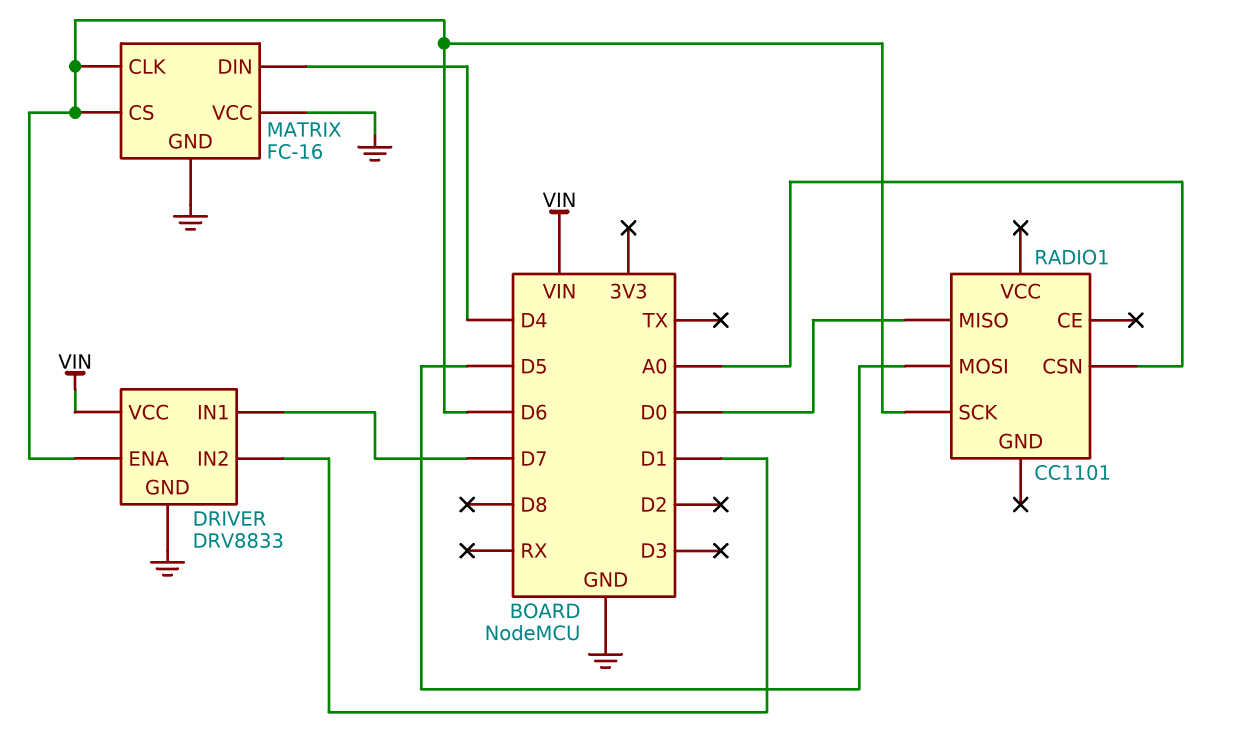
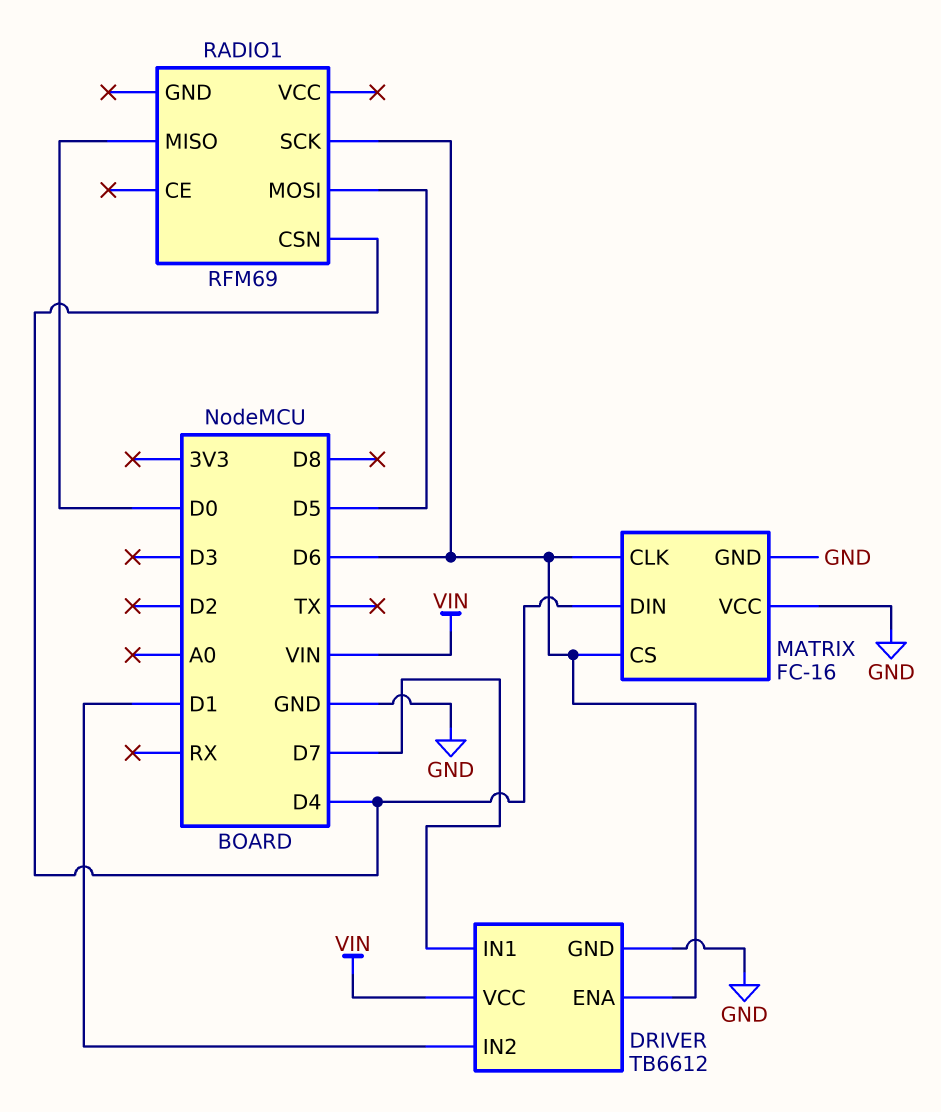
DRIVER: DRV8833 -> TB6612
RADIO1: CC1101 -> RFM69
RADIO1 pin CSN: A0 -> D4

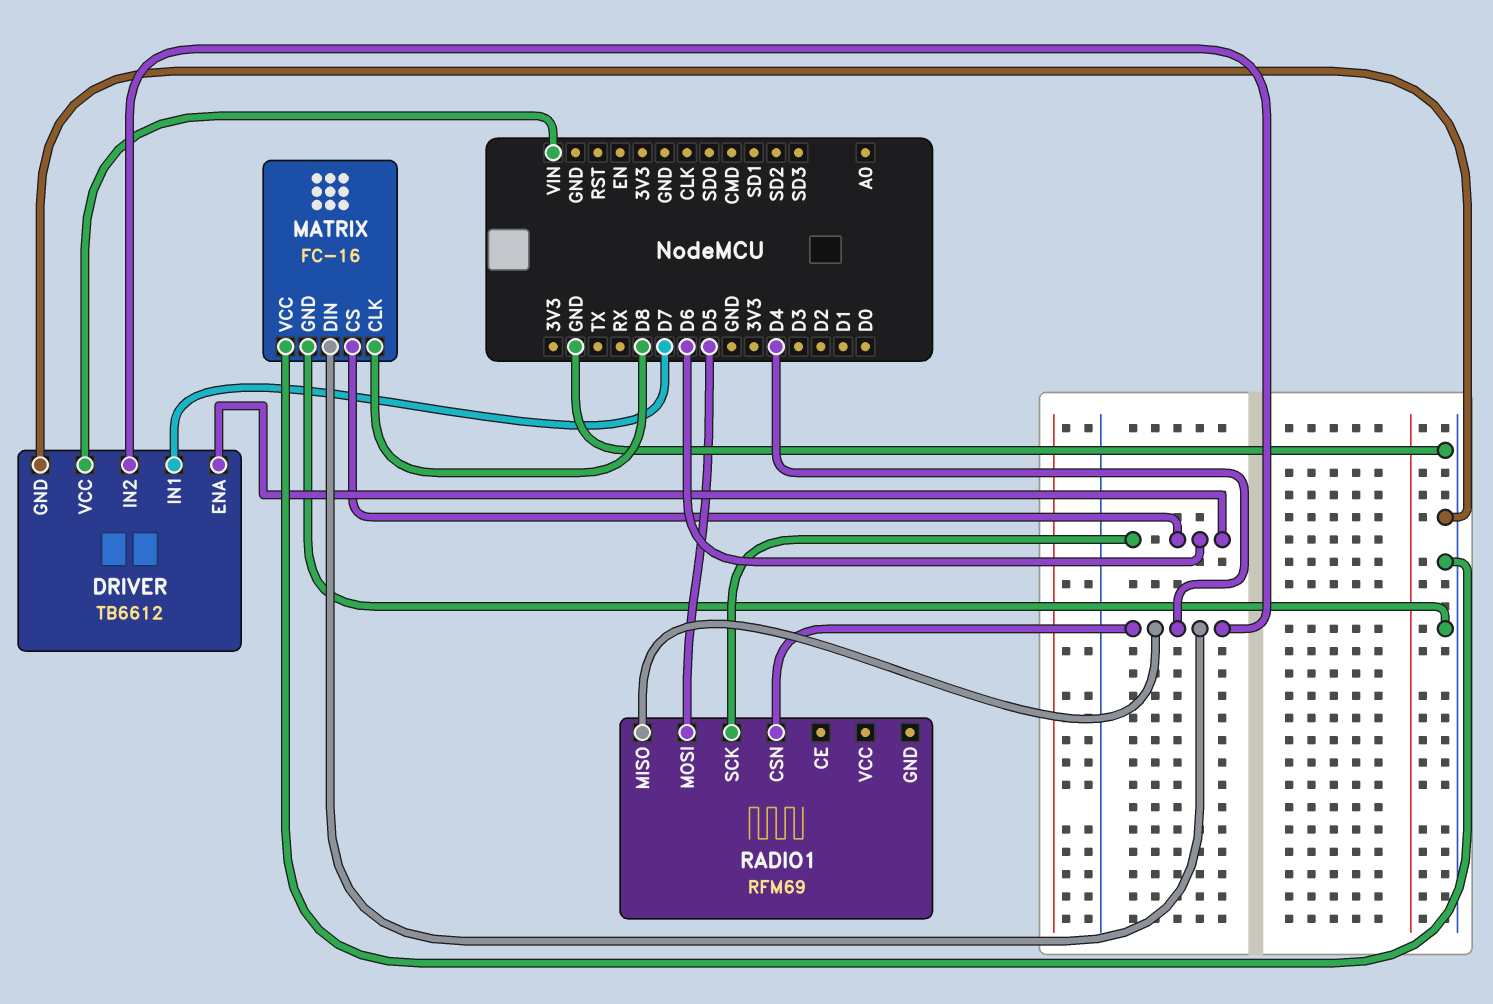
DRIVER pin IN2: D1 -> D4
MATRIX pin CLK: D6 -> D8
RADIO1 pin MISO: D0 -> D4

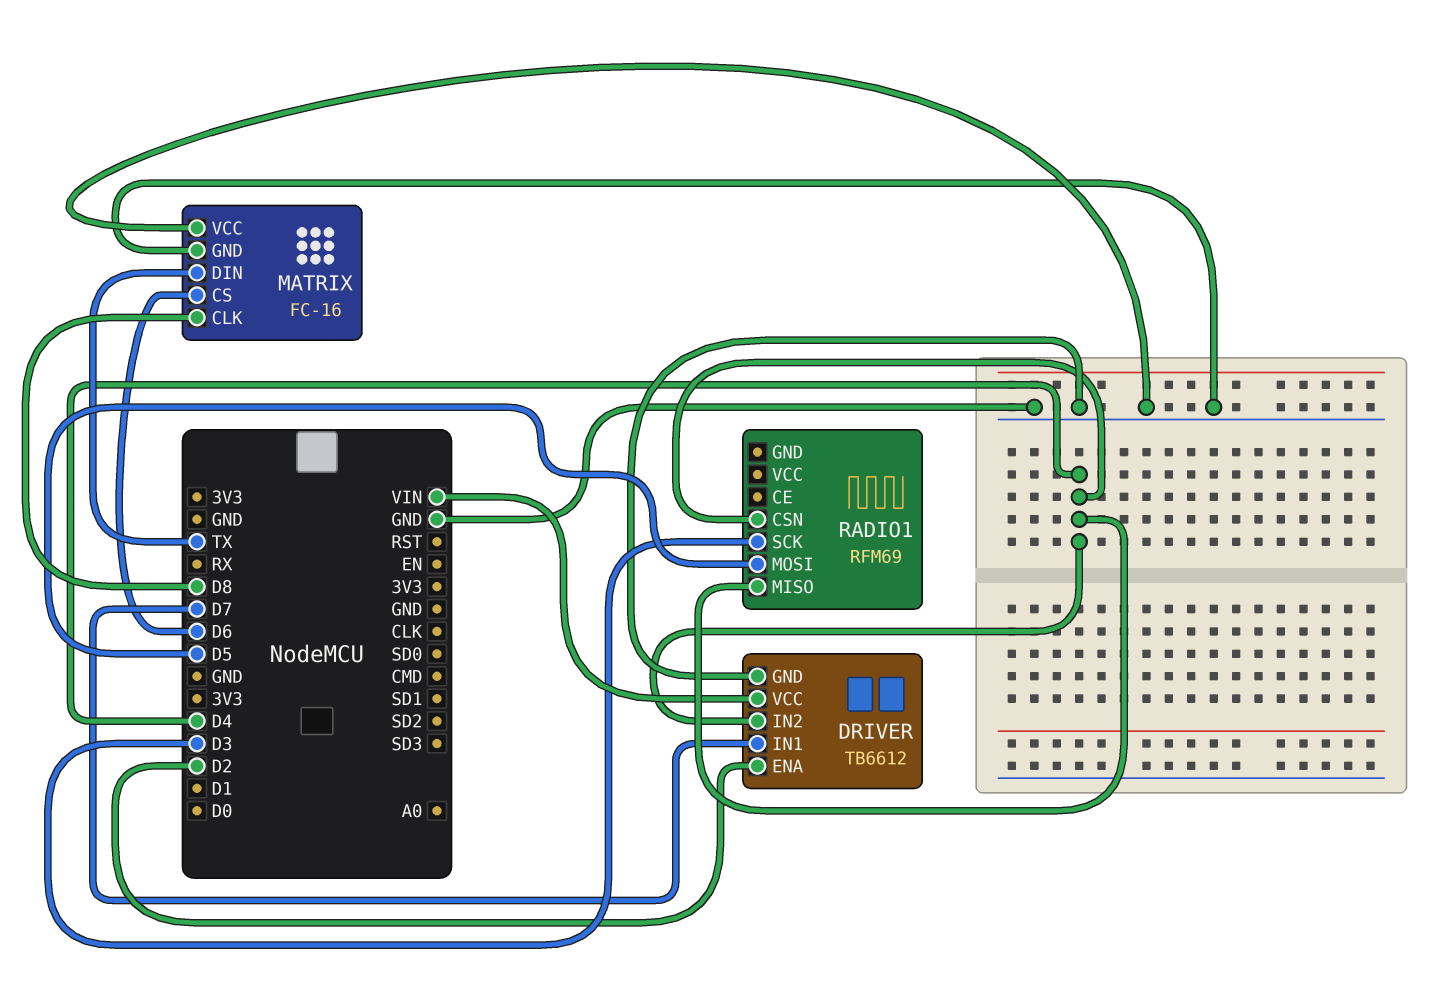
DRIVER pin ENA: D6 -> D2
MATRIX pin DIN: D4 -> TX
RADIO1 pin SCK: D6 -> D3

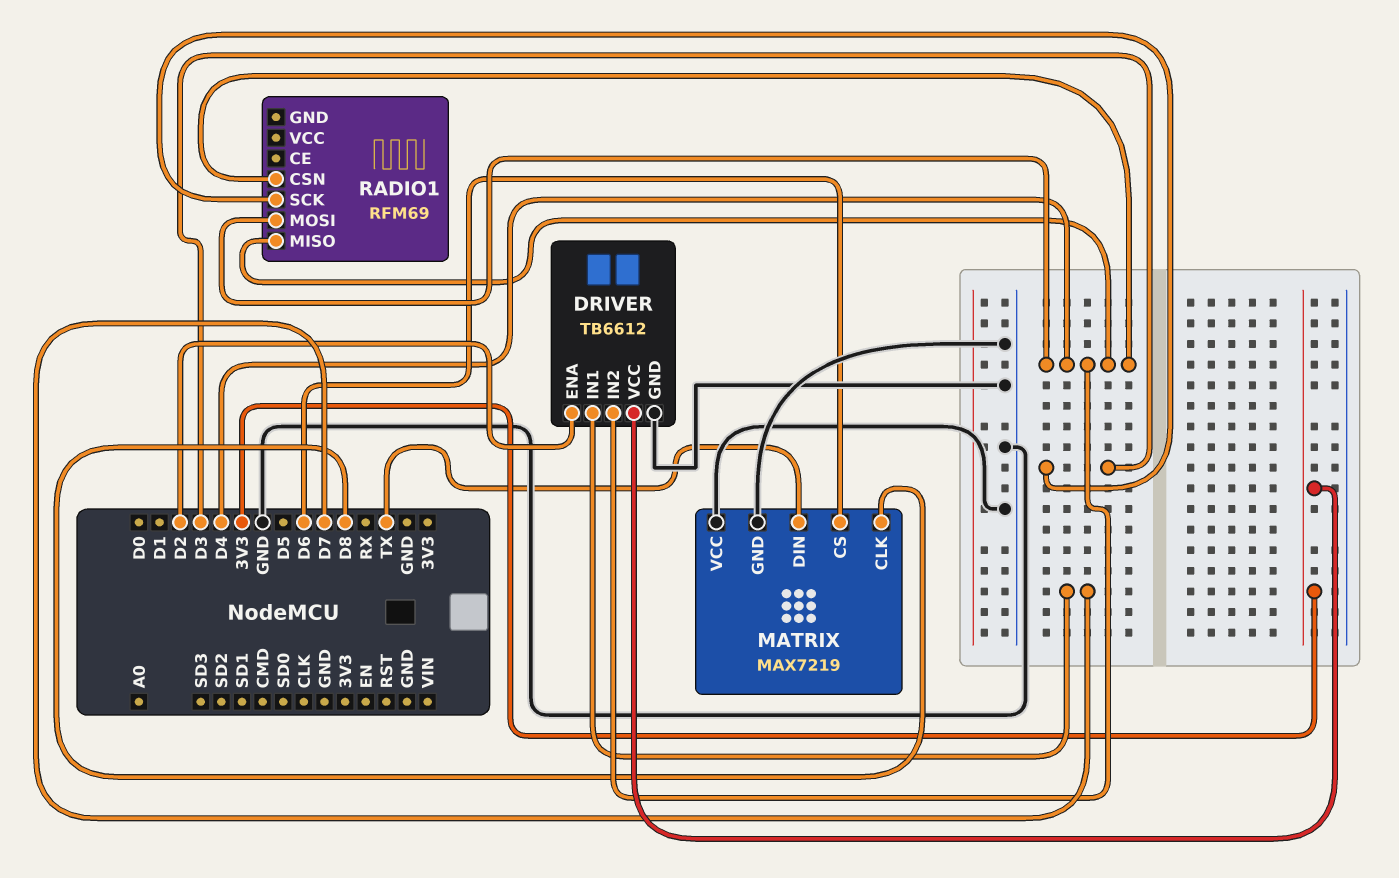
DRIVER pin VCC: VIN -> 3V3
MATRIX: FC-16 -> MAX7219
RADIO1 pin MOSI: D5 -> D4

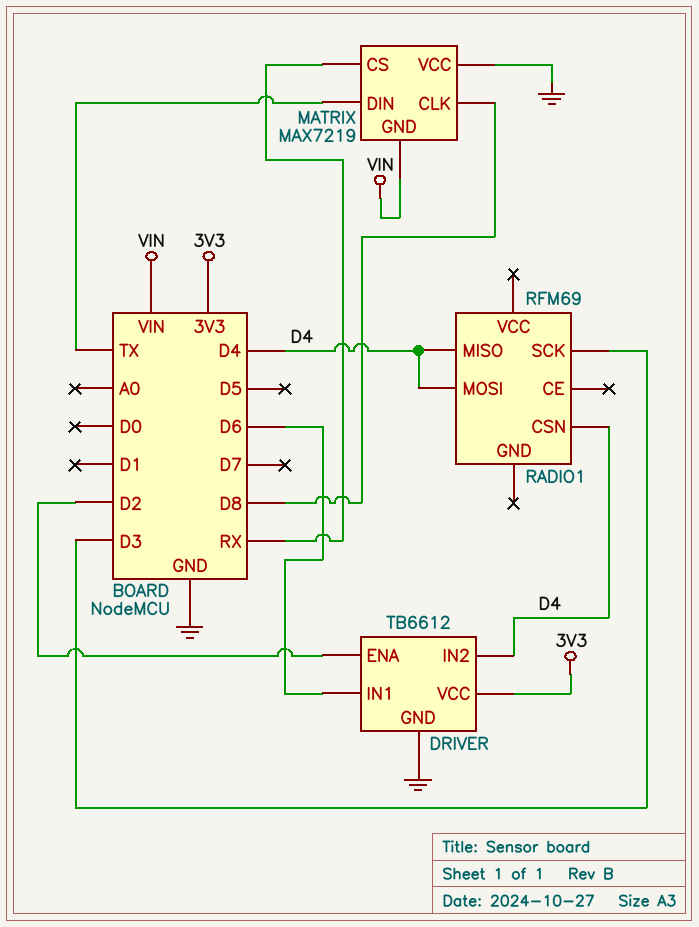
DRIVER pin IN1: D7 -> D6
MATRIX pin CS: D6 -> RX
MATRIX pin GND: GND -> VIN

